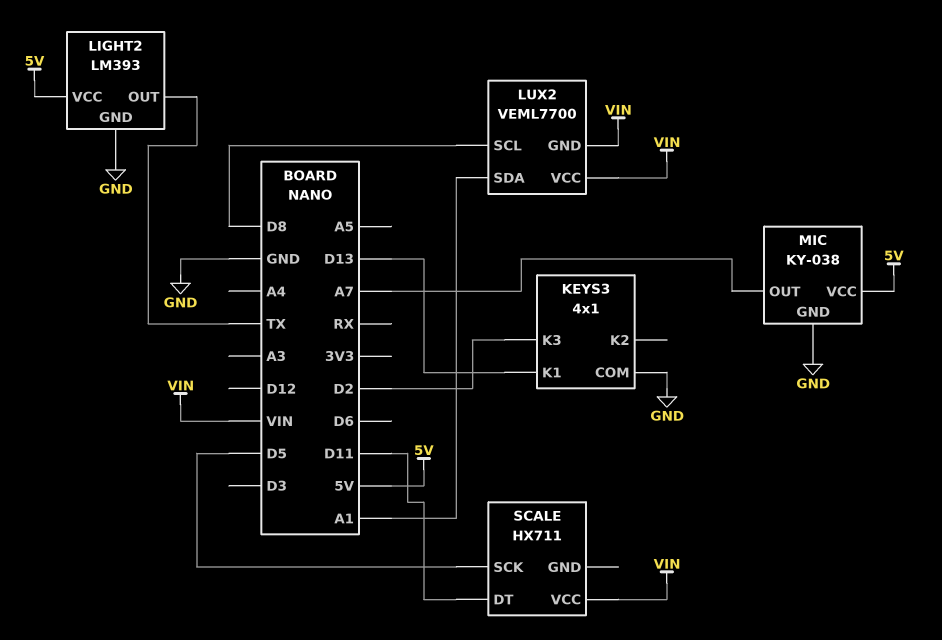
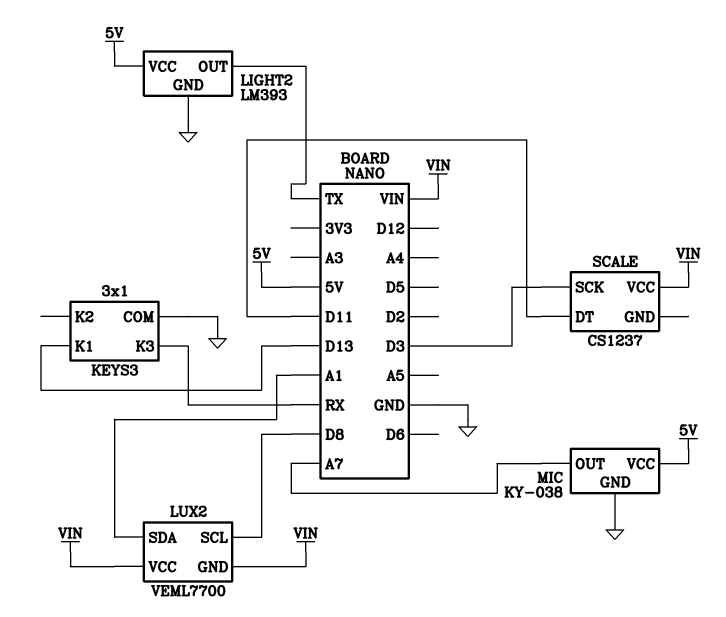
KEYS3: 4x1 -> 3x1
KEYS3 pin K3: D2 -> RX
SCALE: HX711 -> CS1237
SCALE pin SCK: D5 -> D3

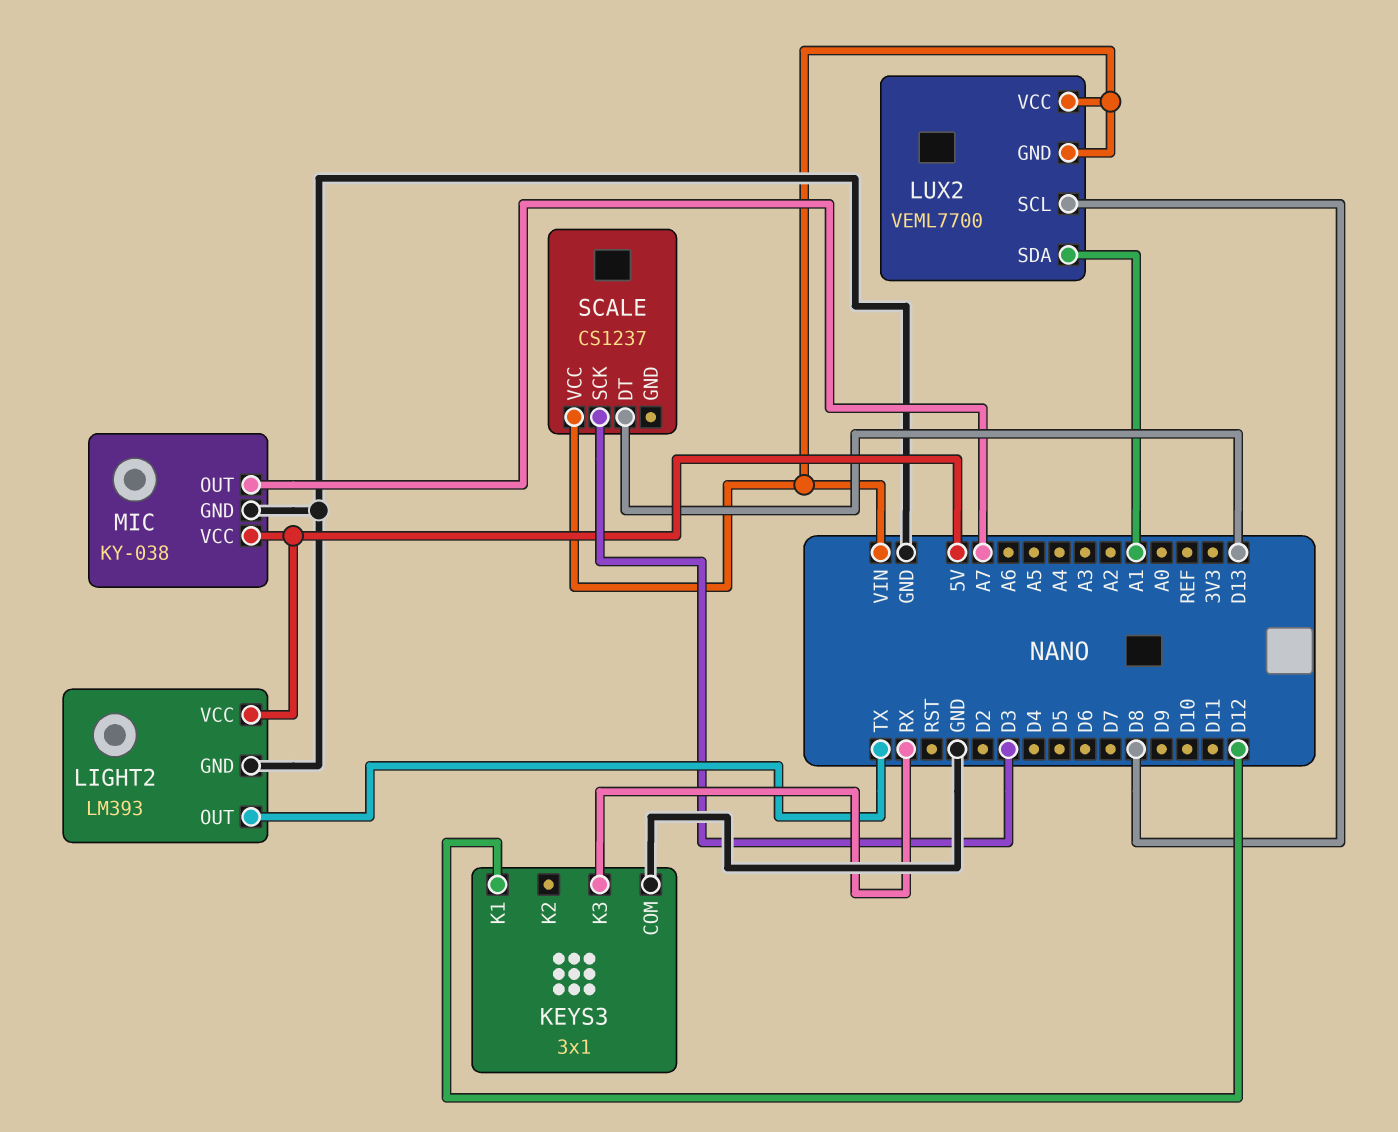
KEYS3 pin K1: D13 -> D12
SCALE pin DT: D11 -> D13

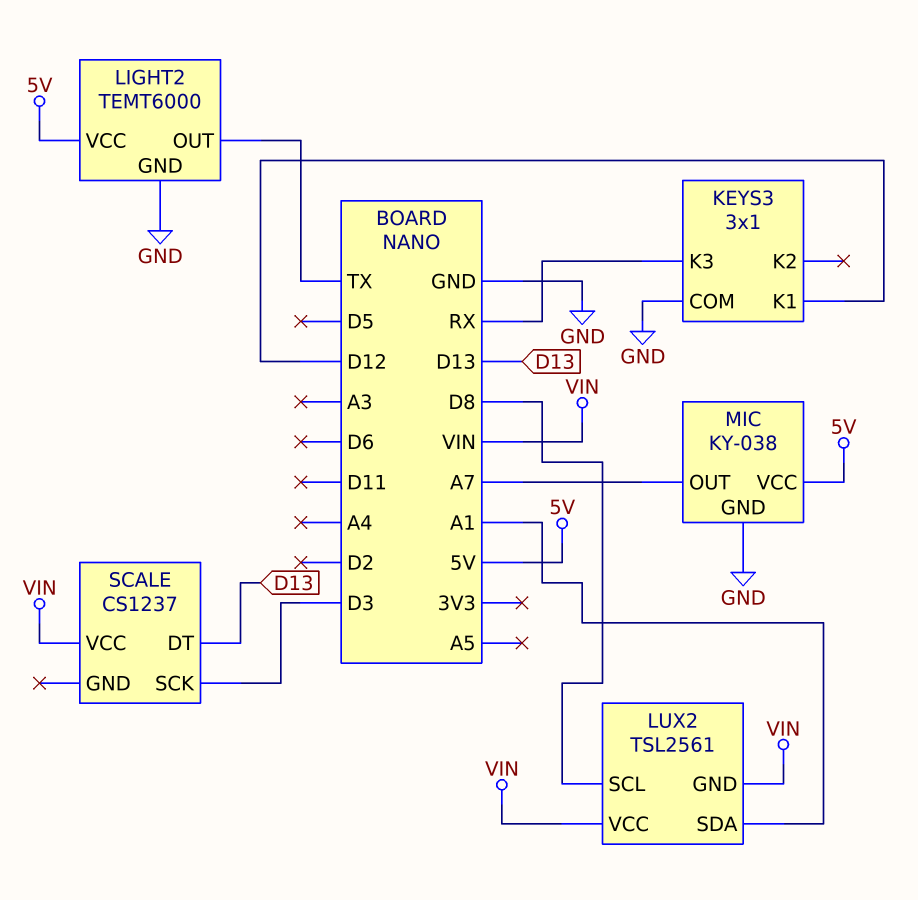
LIGHT2: LM393 -> TEMT6000
LUX2: VEML7700 -> TSL2561

